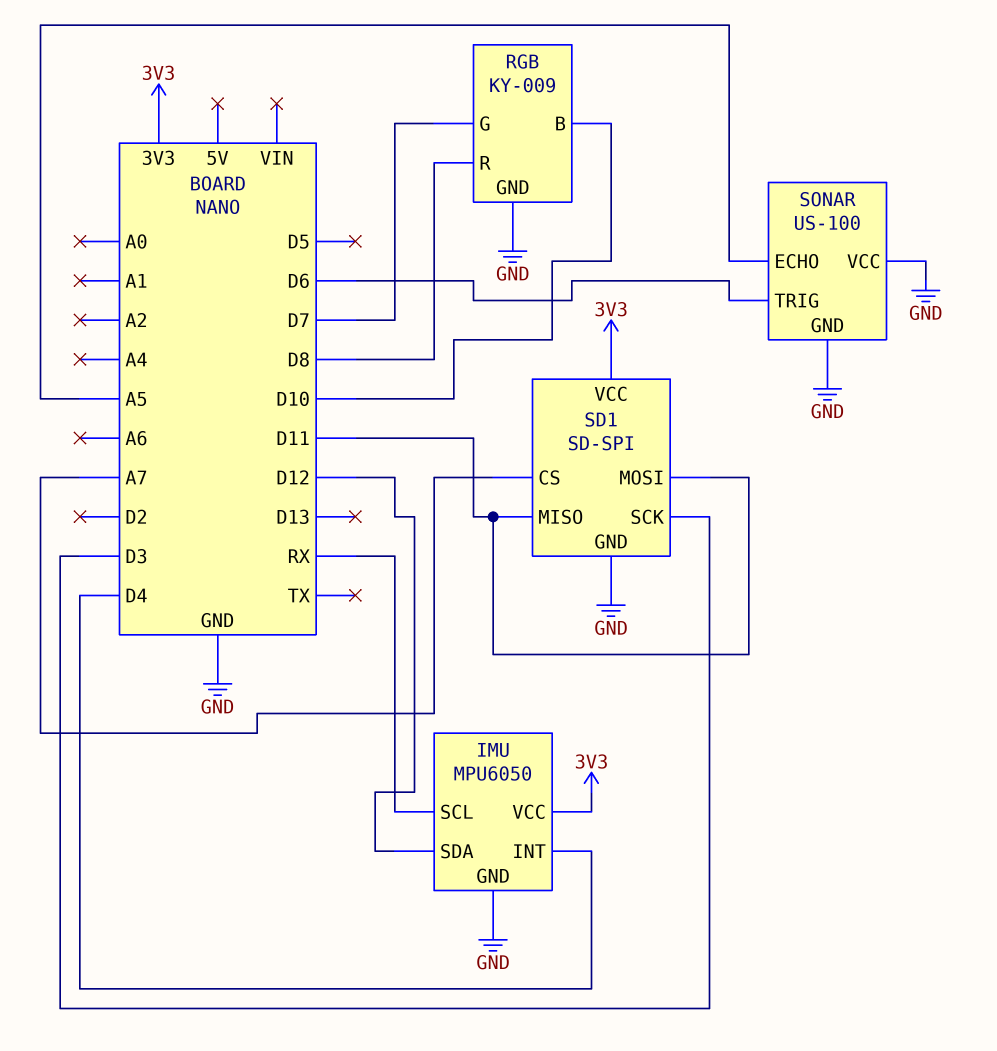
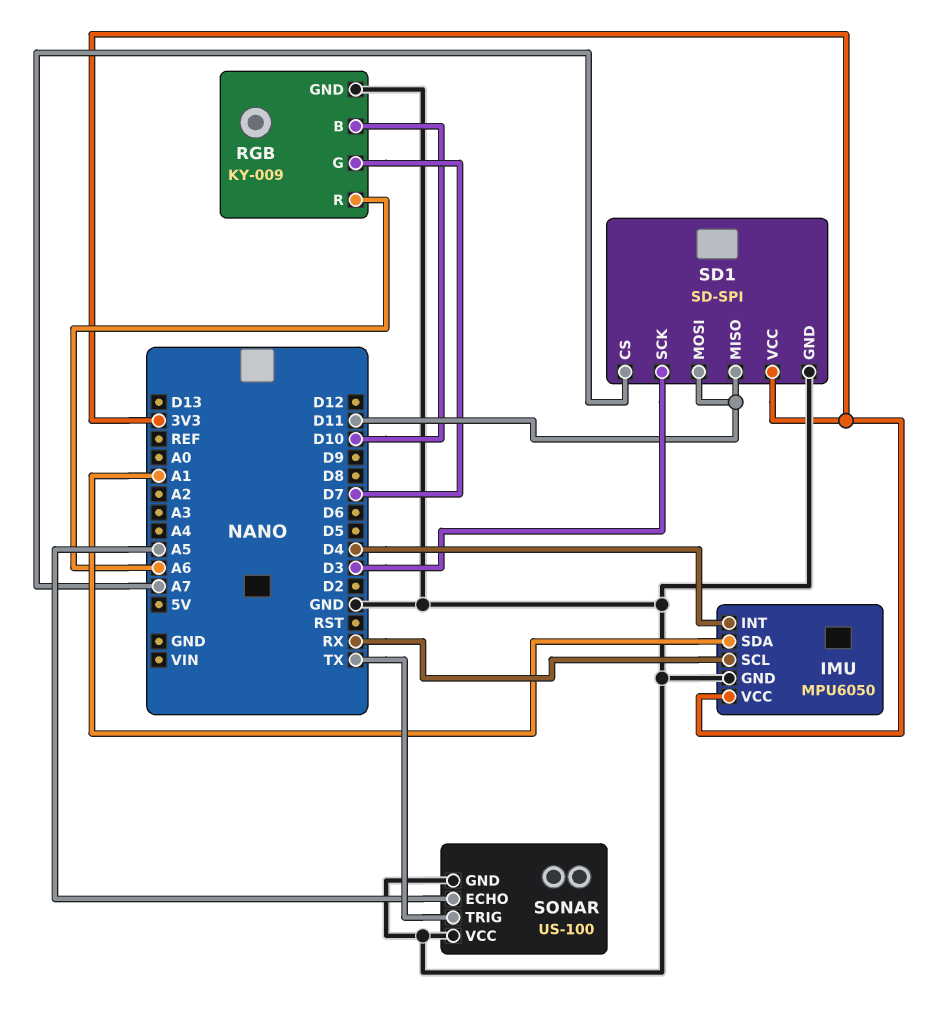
IMU pin SDA: D12 -> A1
RGB pin R: D8 -> A6
SONAR pin TRIG: D6 -> TX

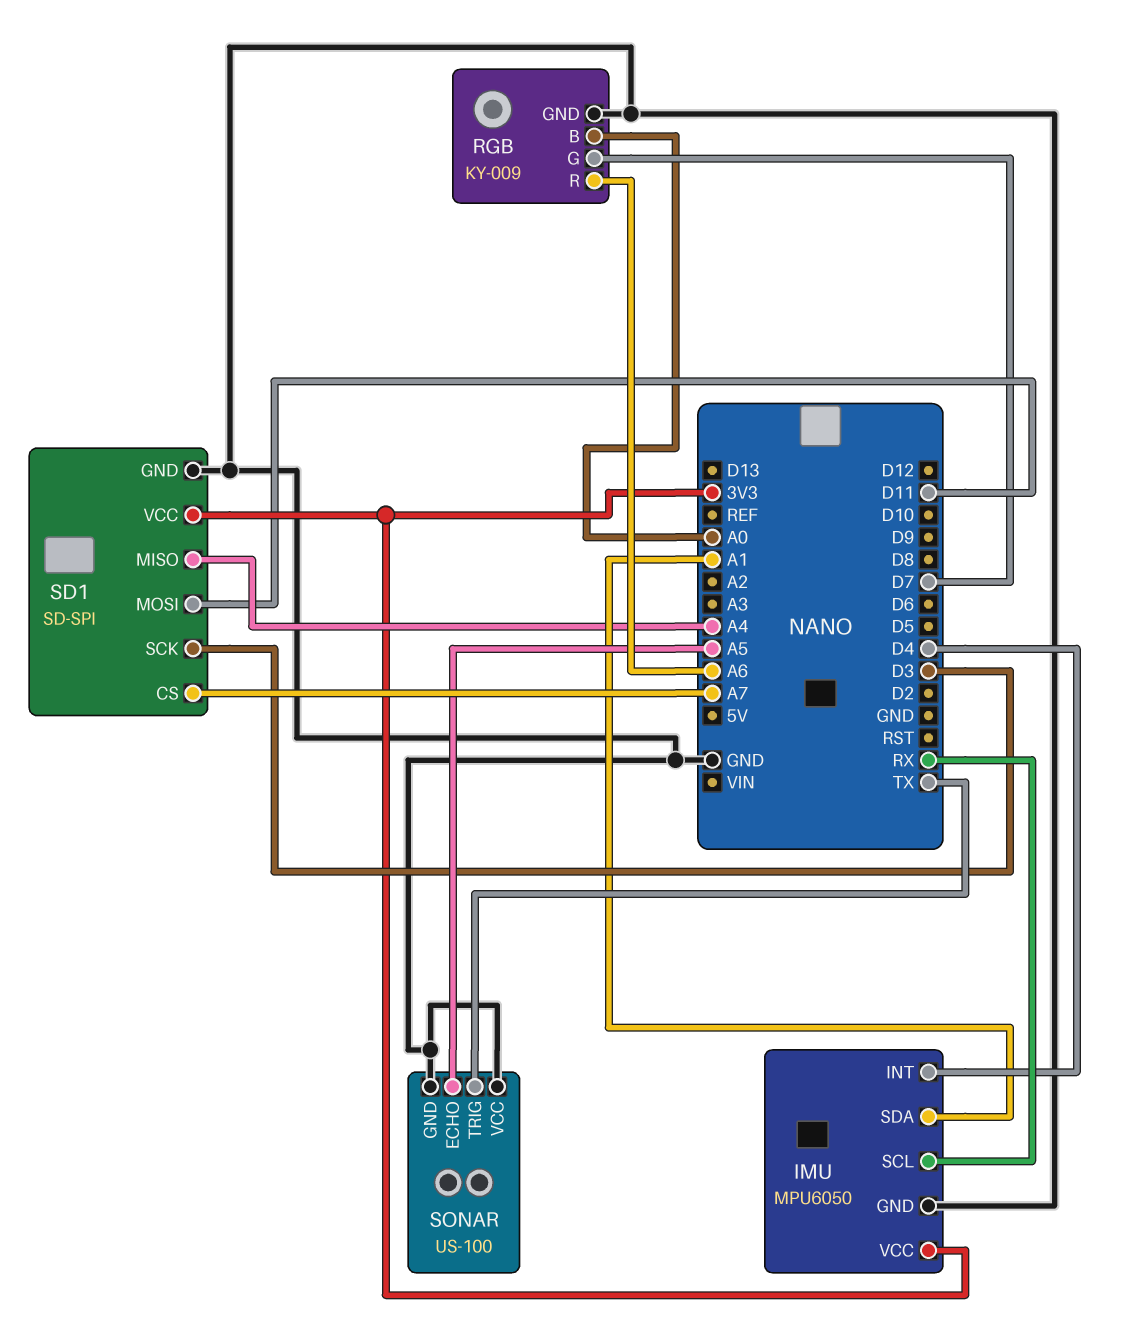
RGB pin B: D10 -> A0
SD1 pin MISO: D11 -> A4

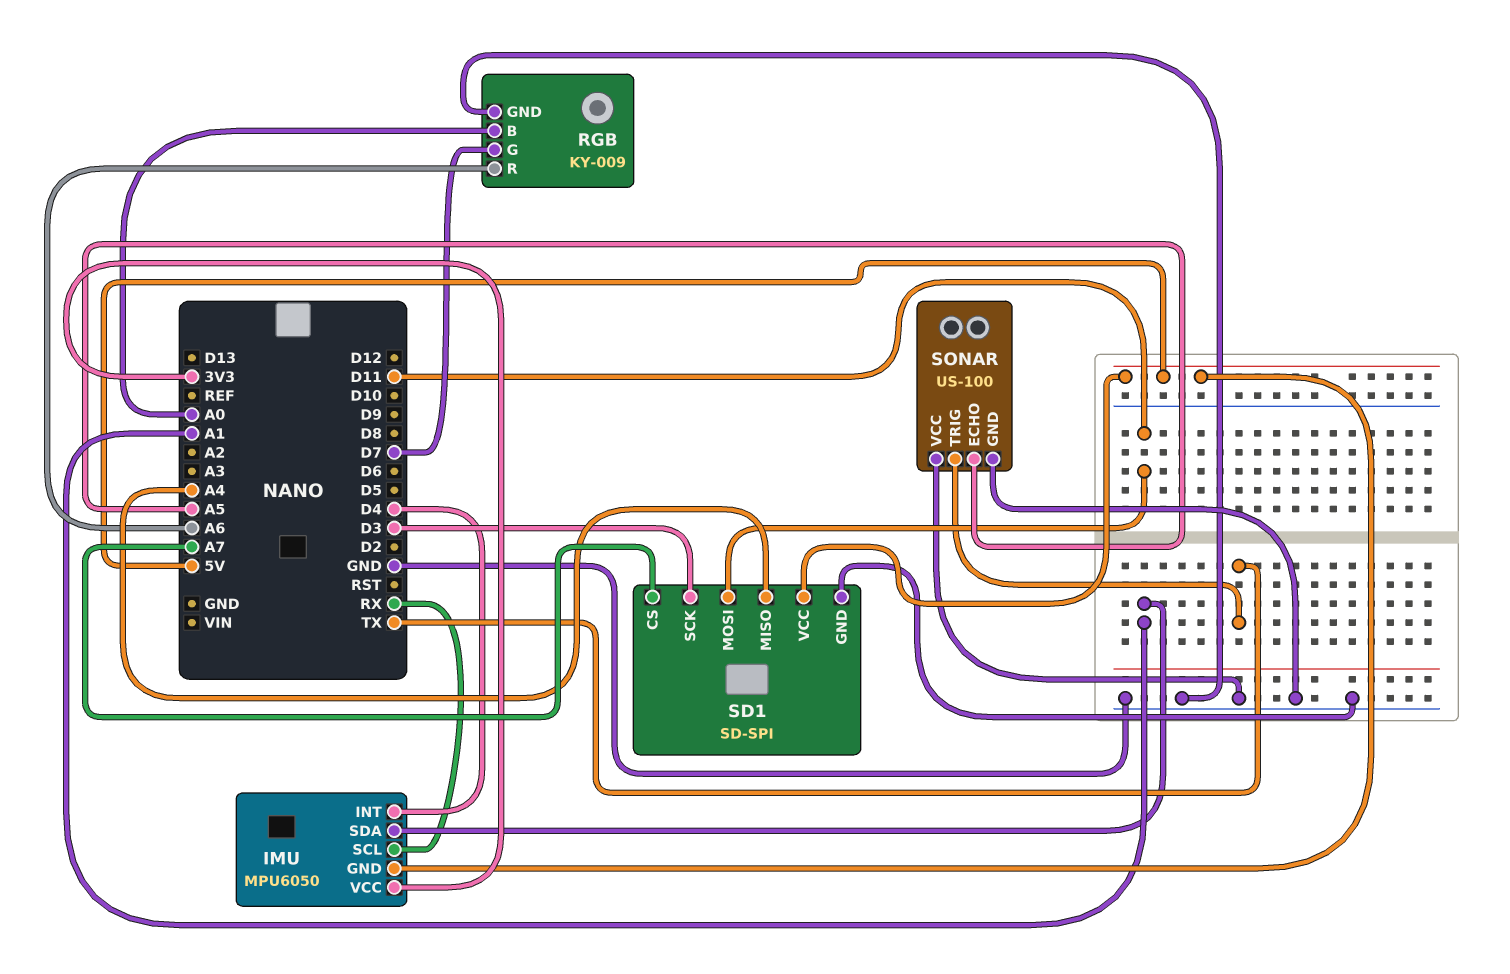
IMU pin GND: GND -> 5V
SD1 pin VCC: 3V3 -> 5V

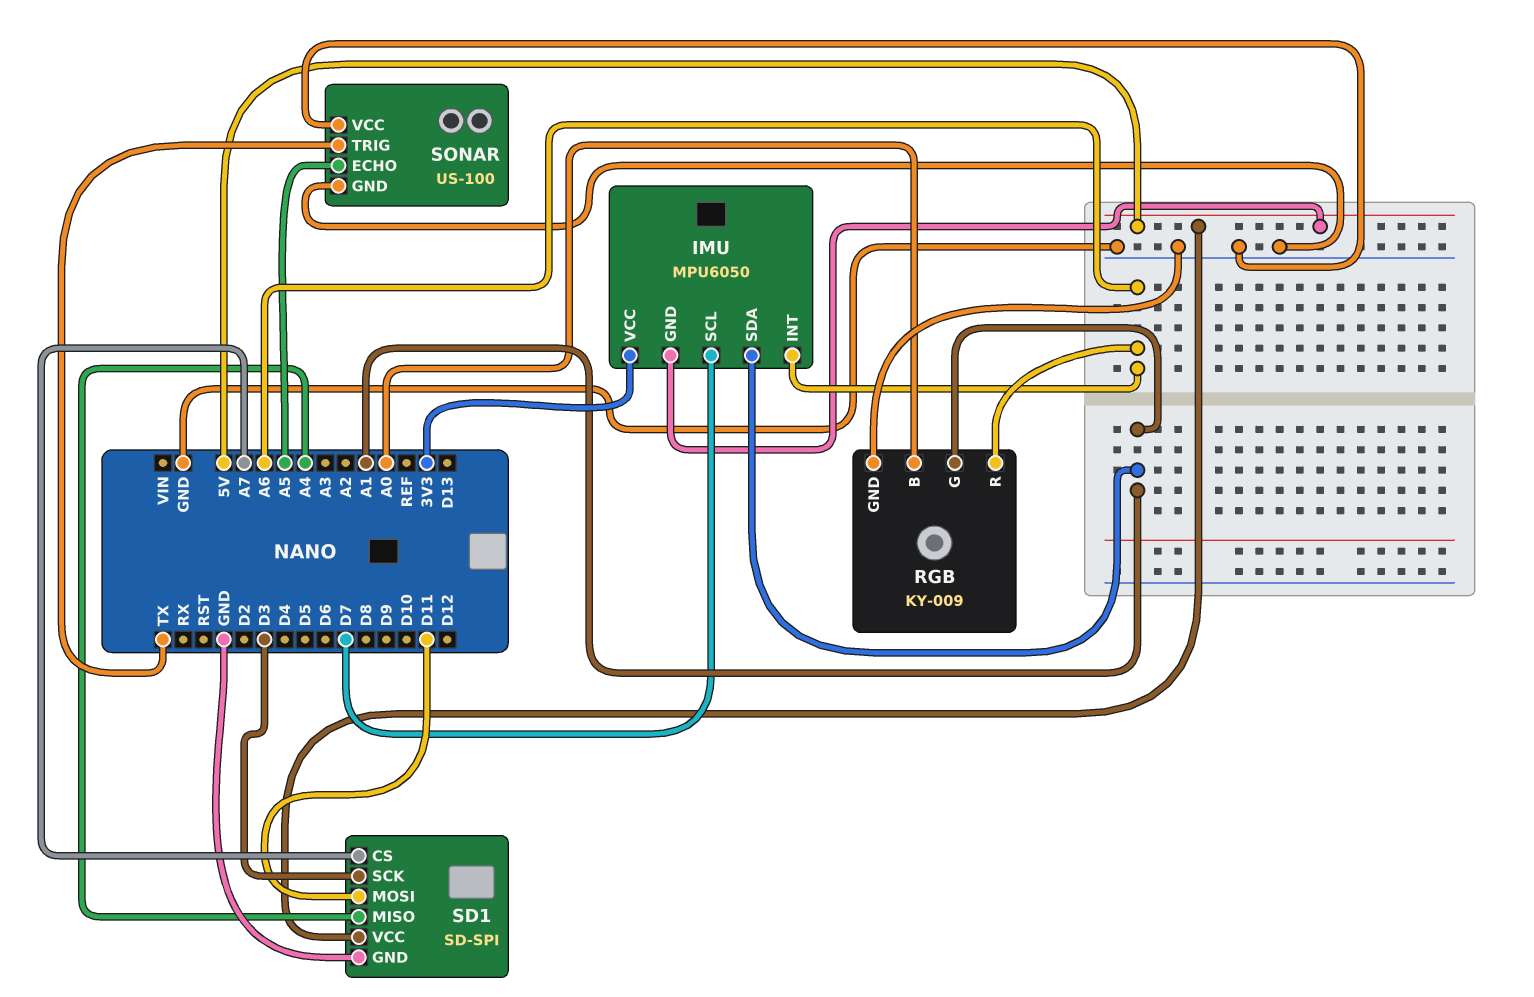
IMU pin INT: D4 -> A6
IMU pin SCL: RX -> D7
RGB pin G: D7 -> A1

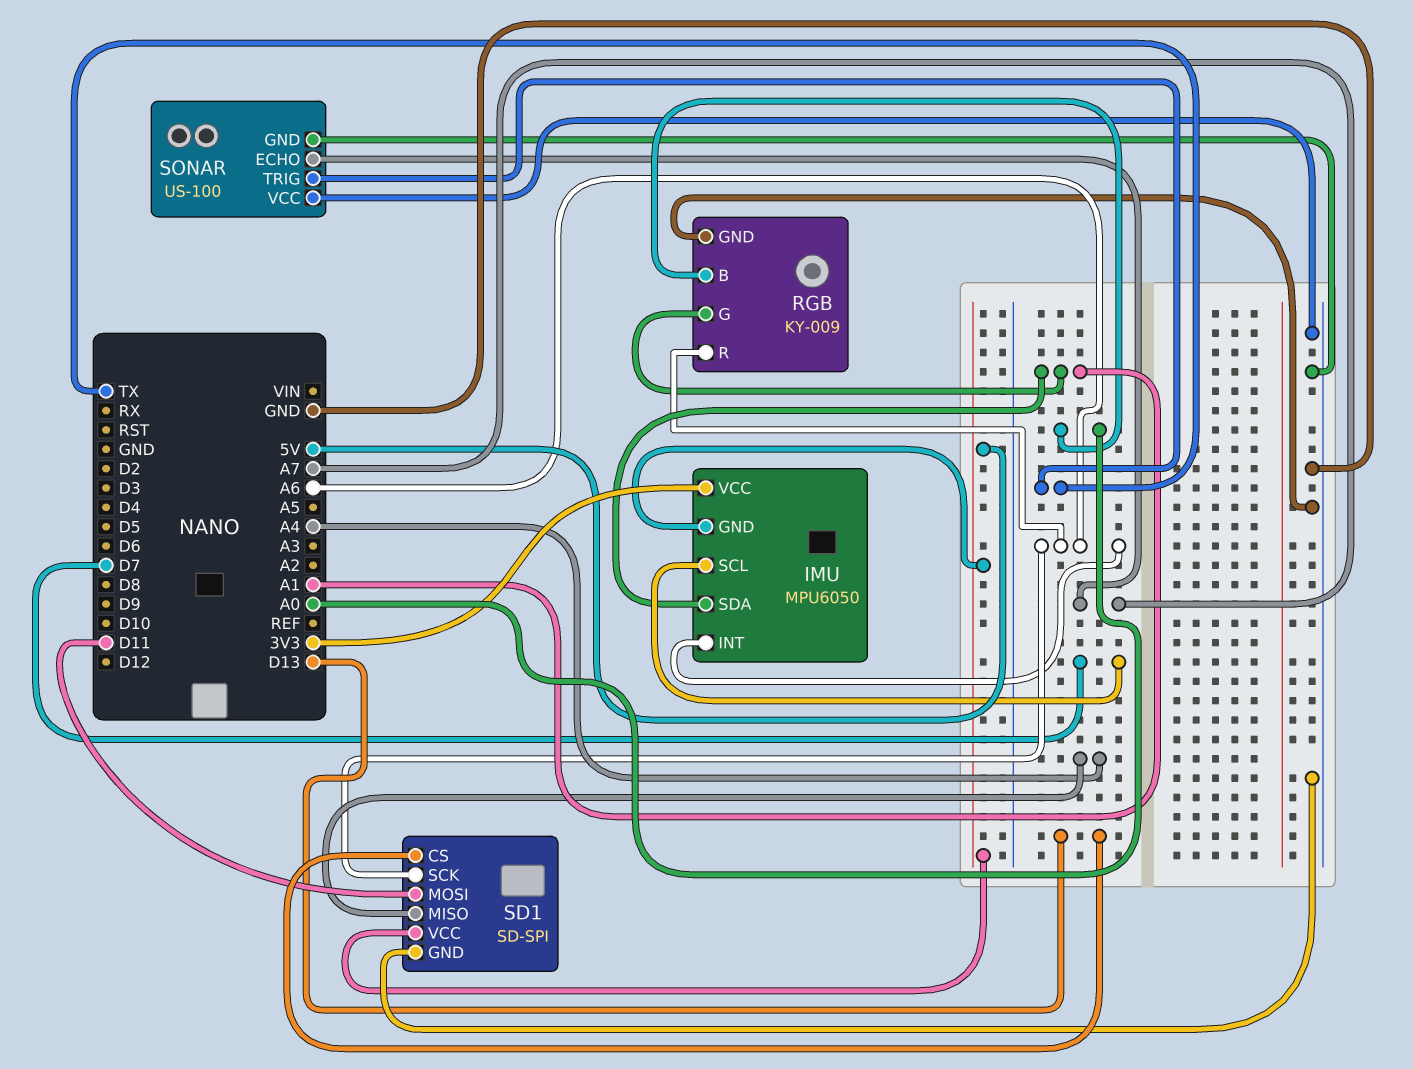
SD1 pin CS: A7 -> D13
SD1 pin SCK: D3 -> A6
SONAR pin ECHO: A5 -> A7

